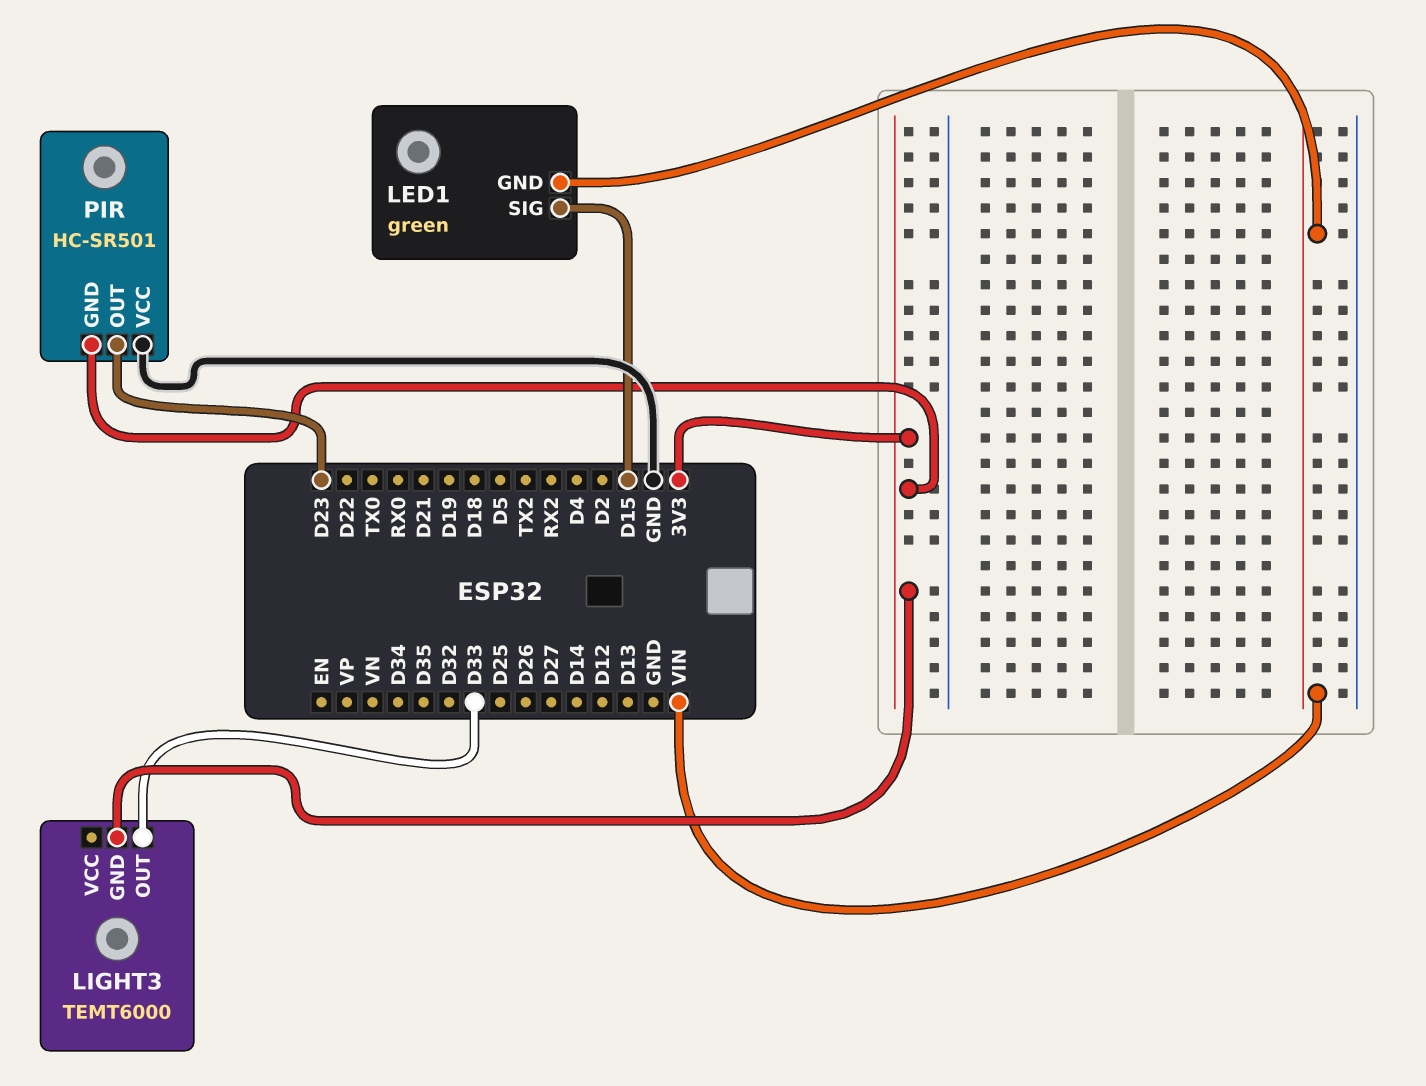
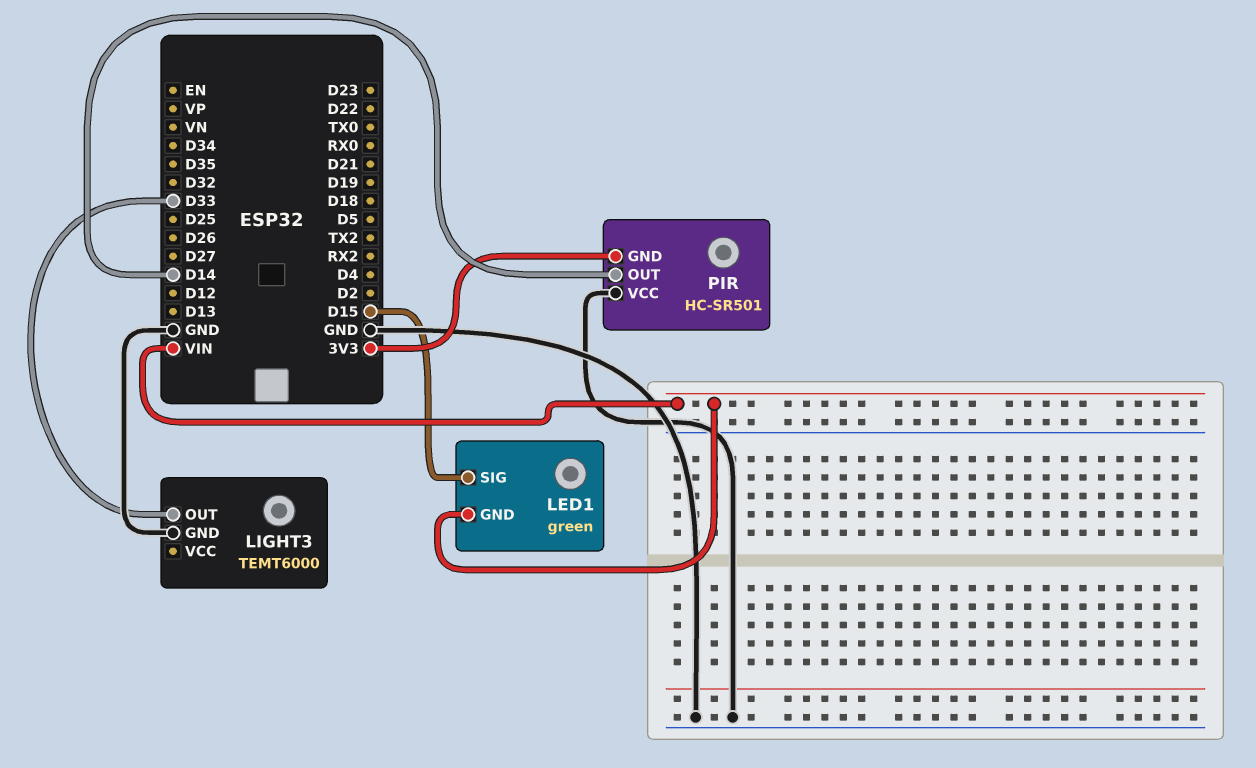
LIGHT3 pin GND: 3V3 -> GND
PIR pin OUT: D23 -> D14

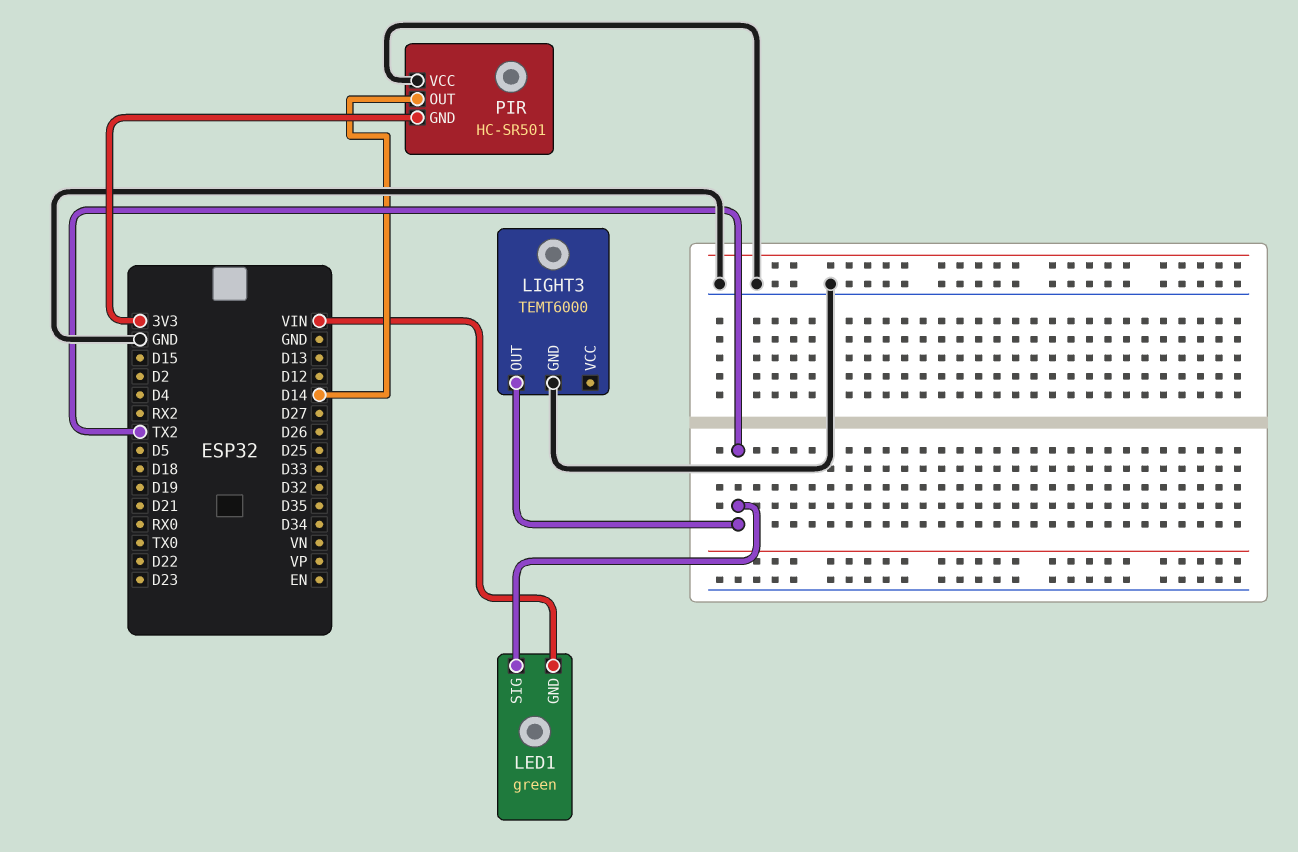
LED1 pin SIG: D15 -> TX2
LIGHT3 pin OUT: D33 -> TX2

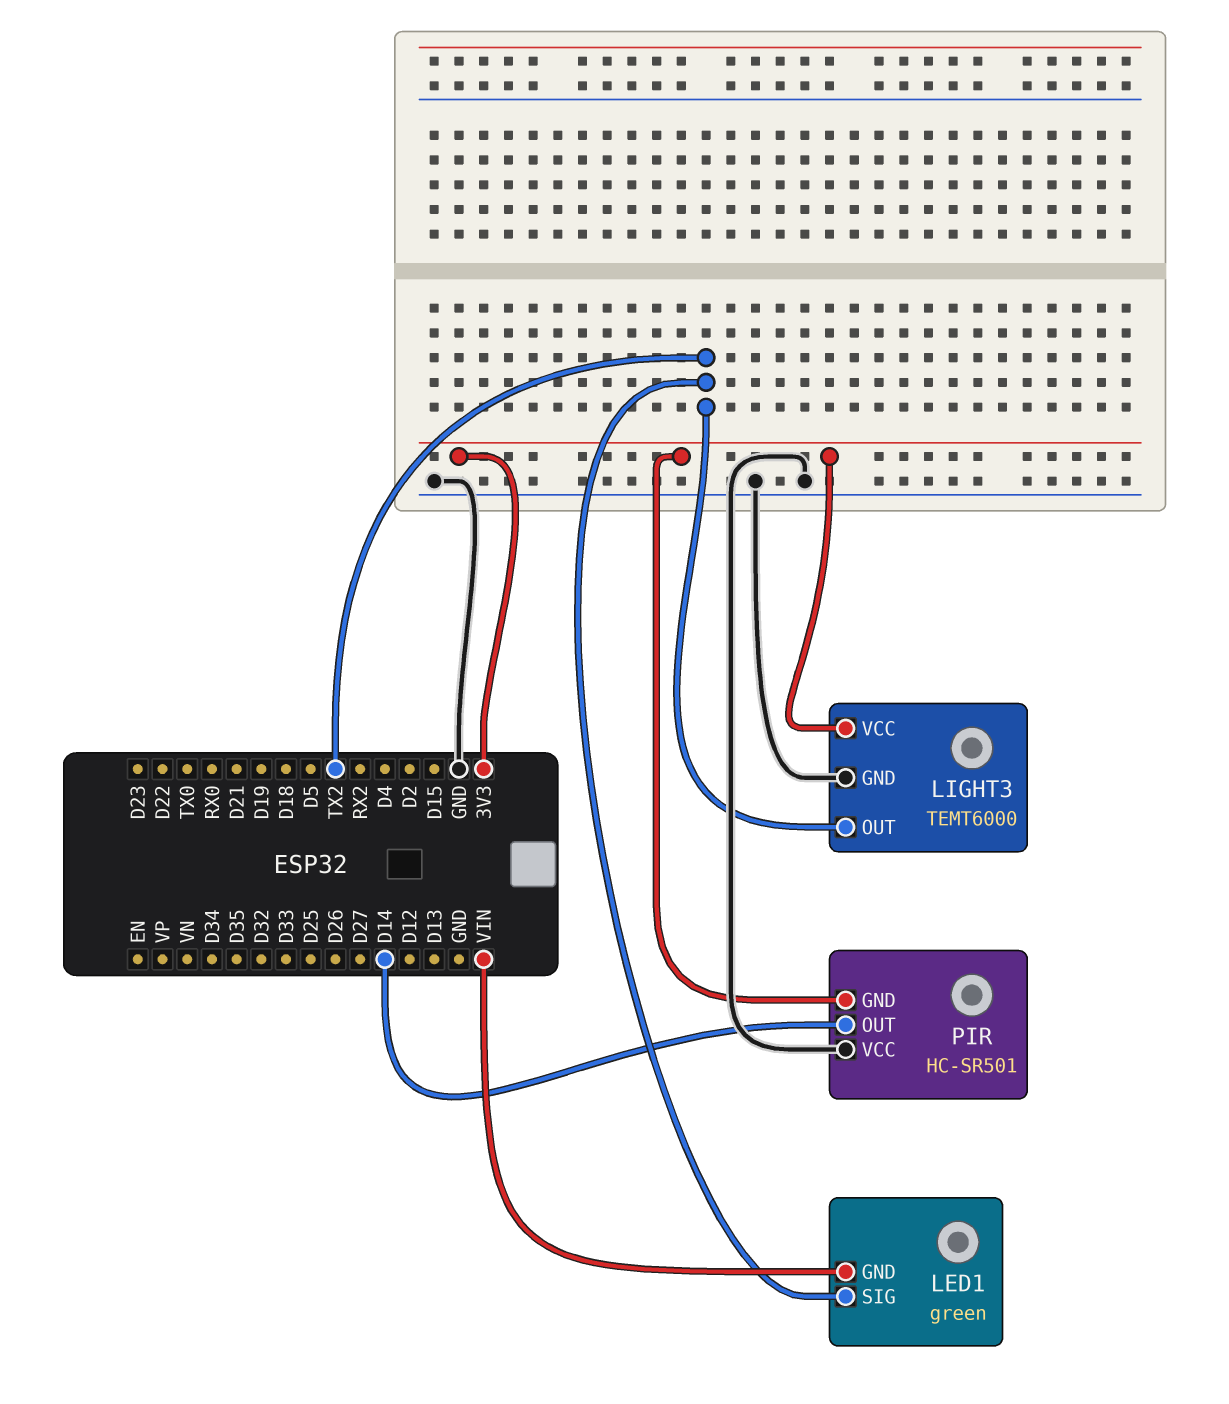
LIGHT3 pin VCC: none -> 3V3

